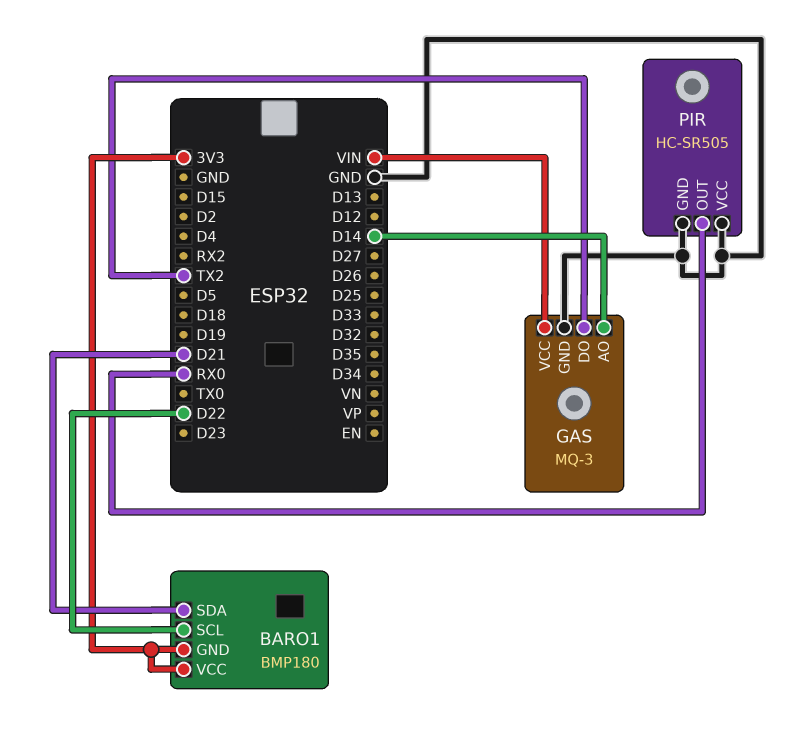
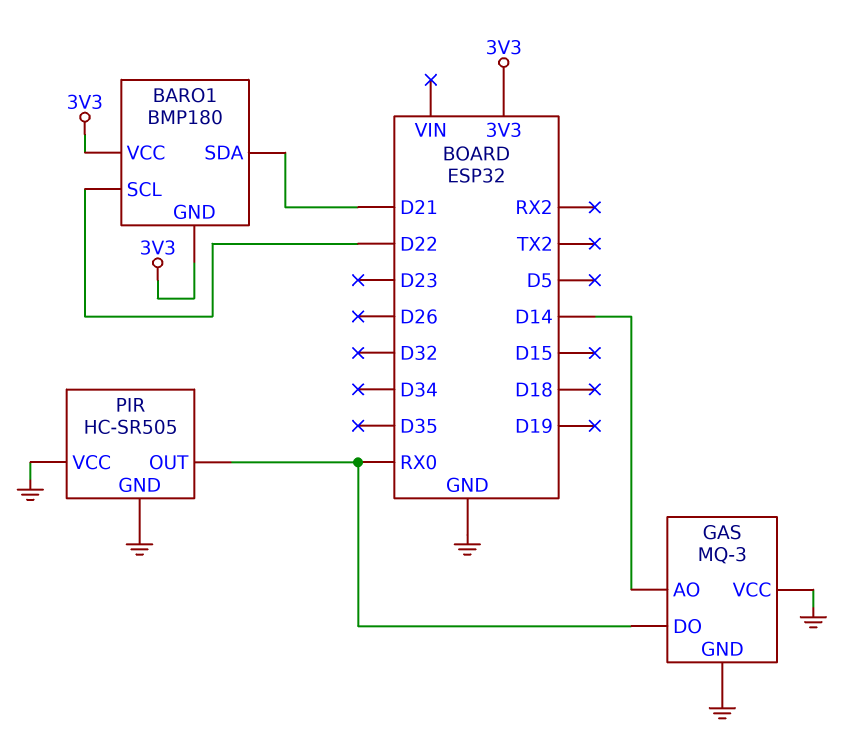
GAS pin DO: TX2 -> RX0
GAS pin VCC: VIN -> GND

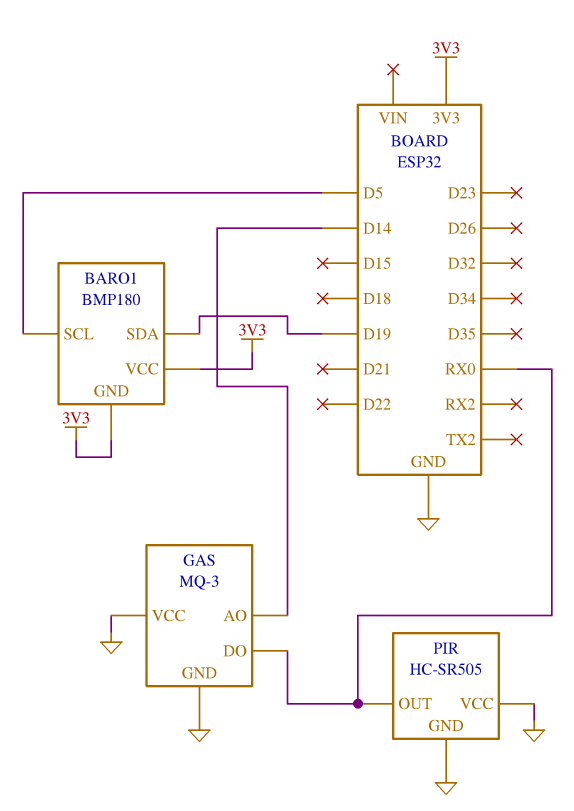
BARO1 pin SCL: D22 -> D5
BARO1 pin SDA: D21 -> D19

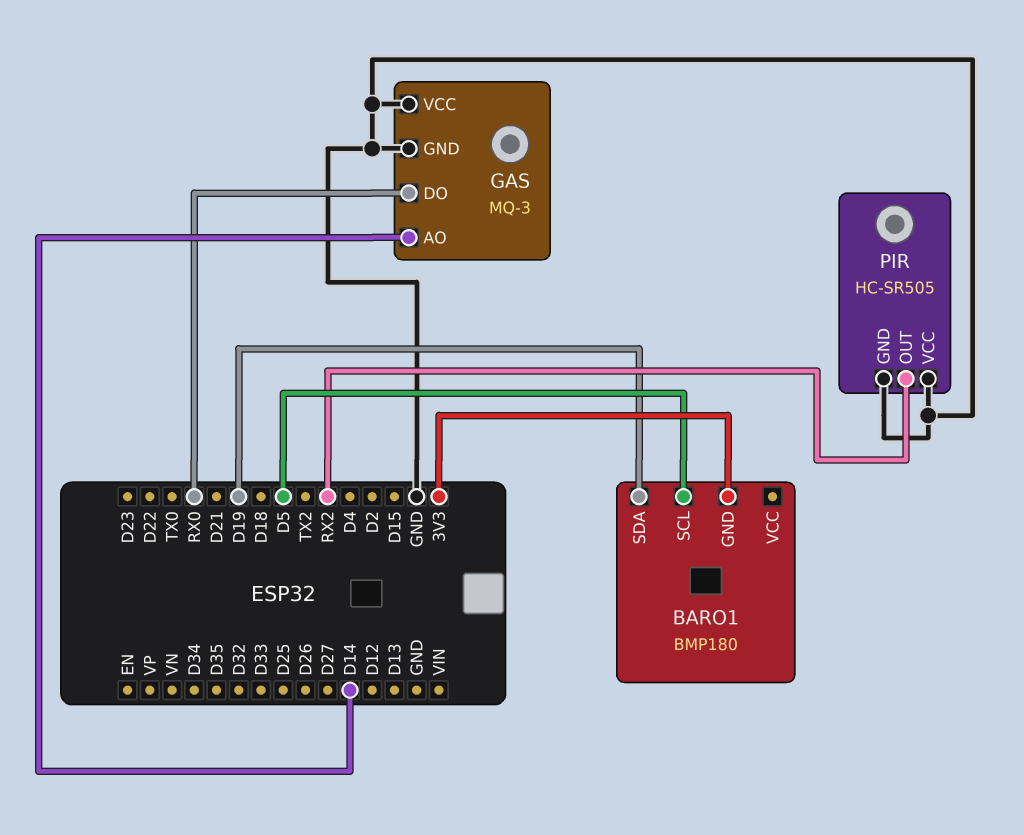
BARO1 pin VCC: 3V3 -> none
PIR pin OUT: RX0 -> RX2

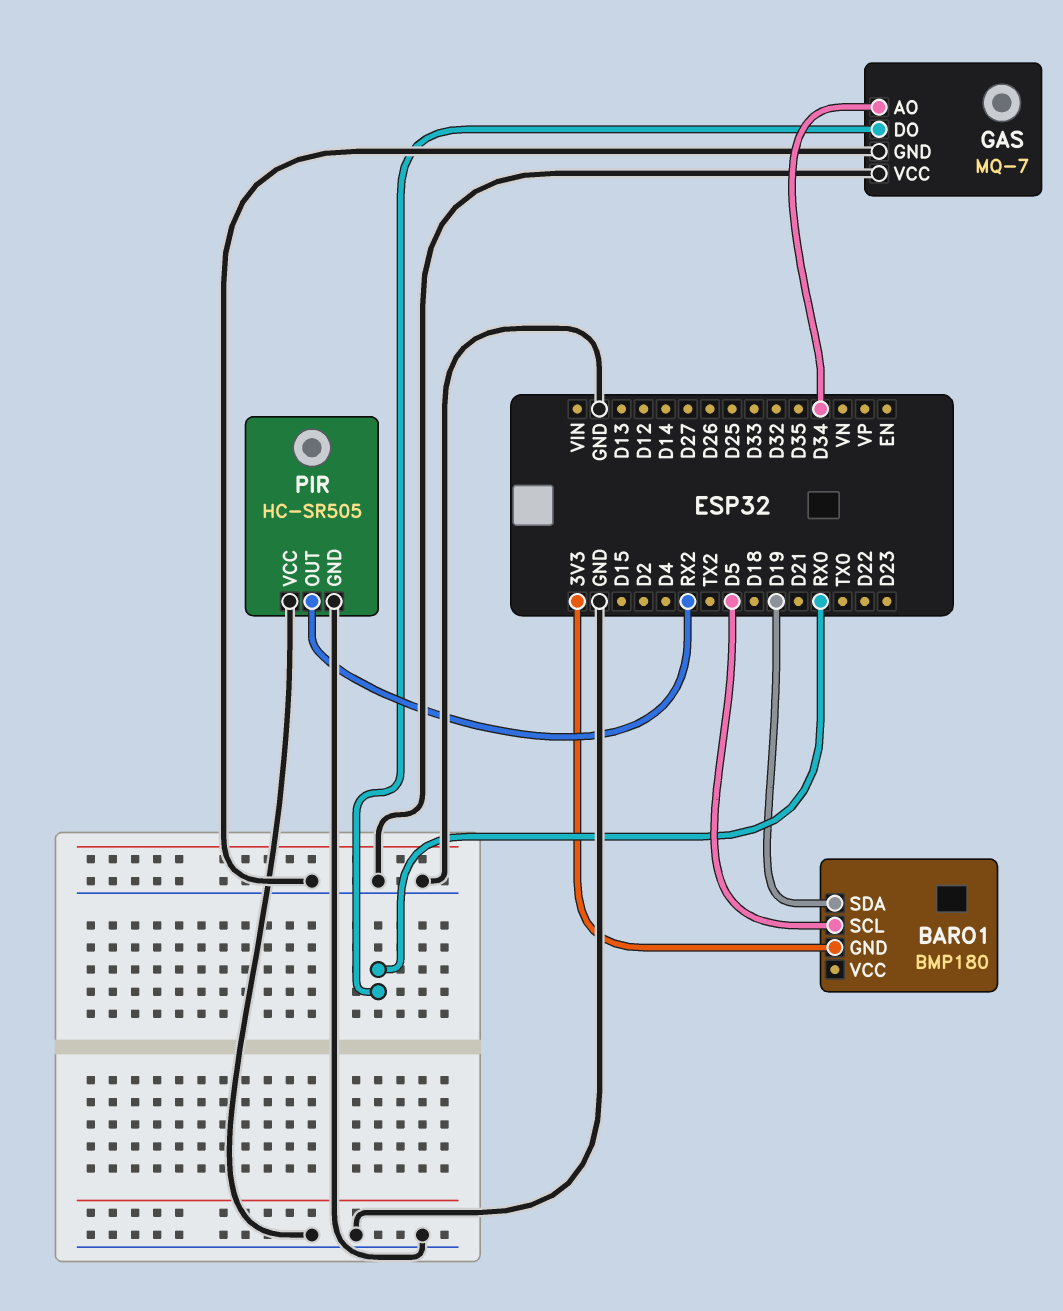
GAS: MQ-3 -> MQ-7
GAS pin AO: D14 -> D34

